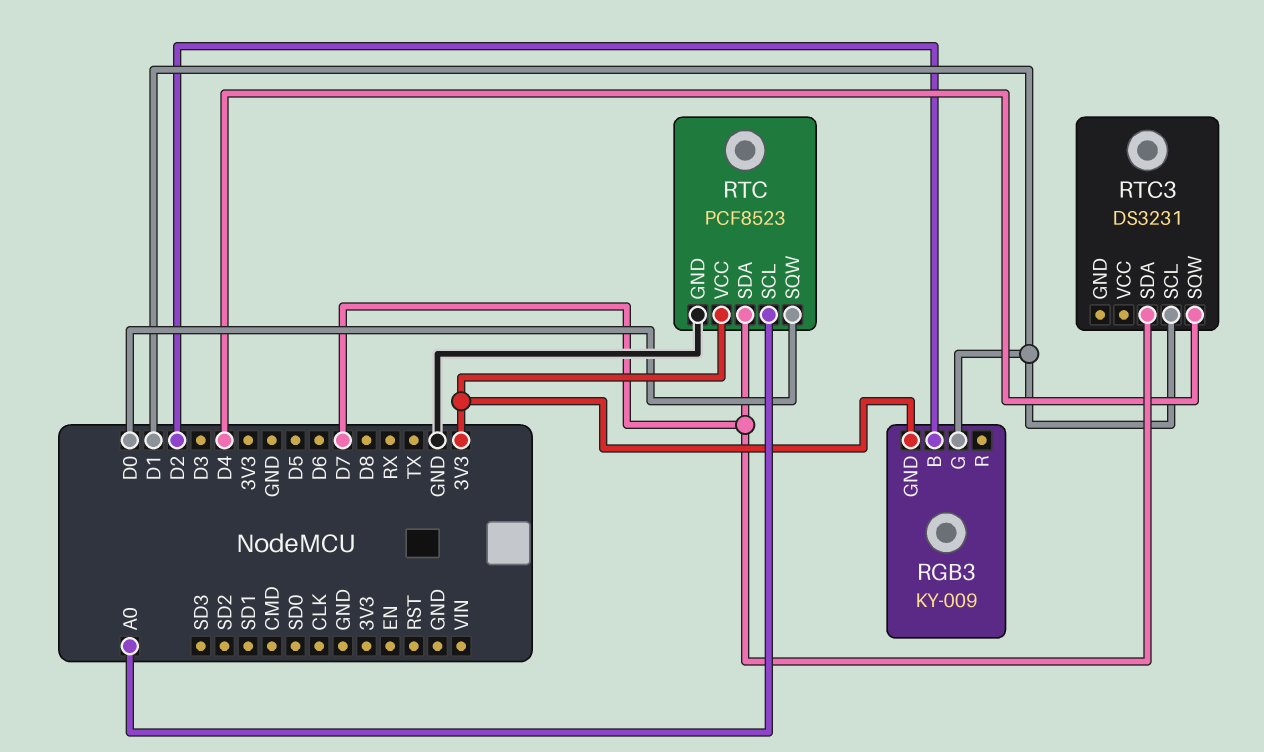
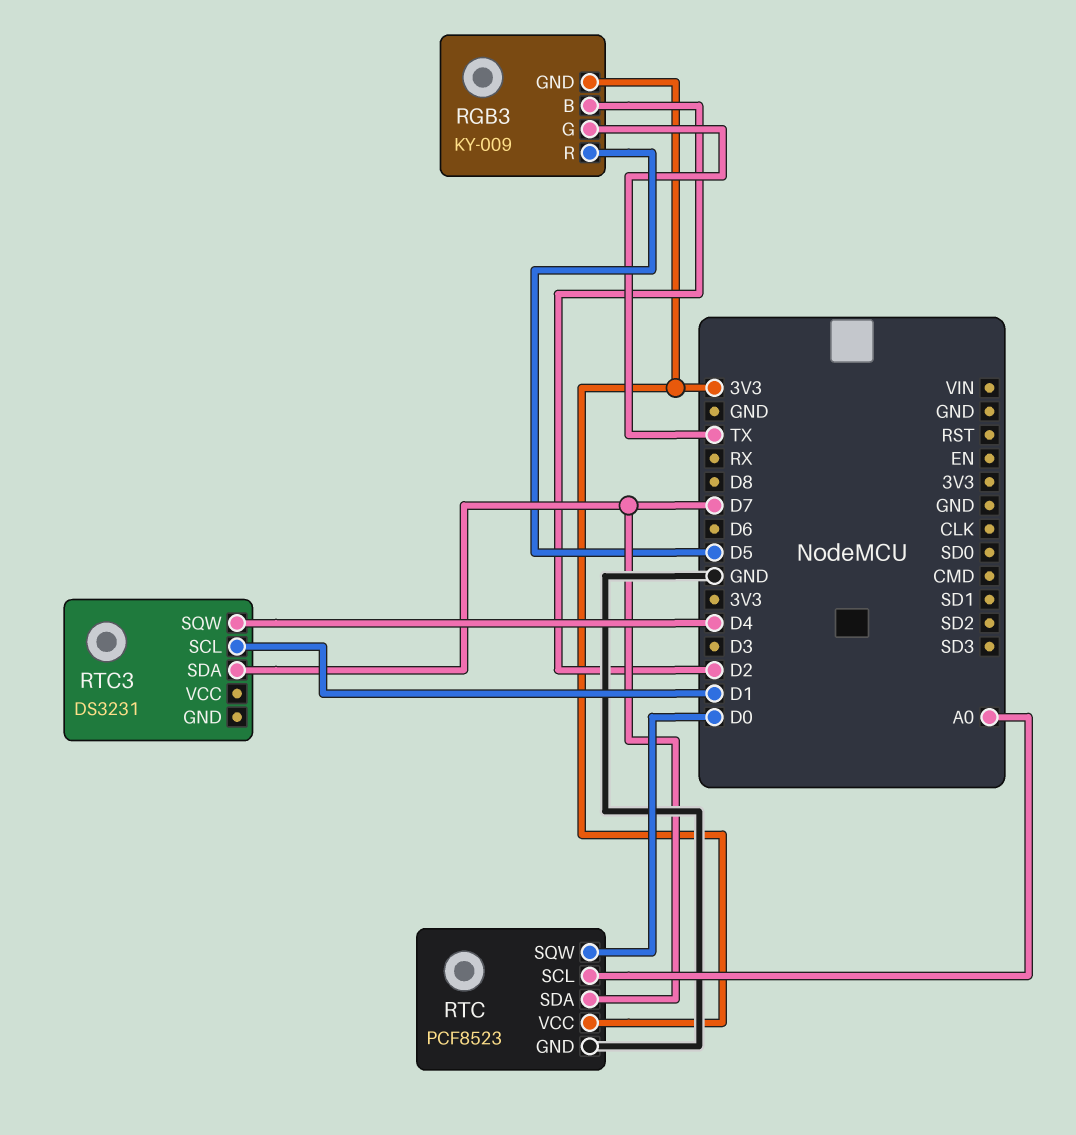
RGB3 pin G: D1 -> TX
RGB3 pin R: none -> D5

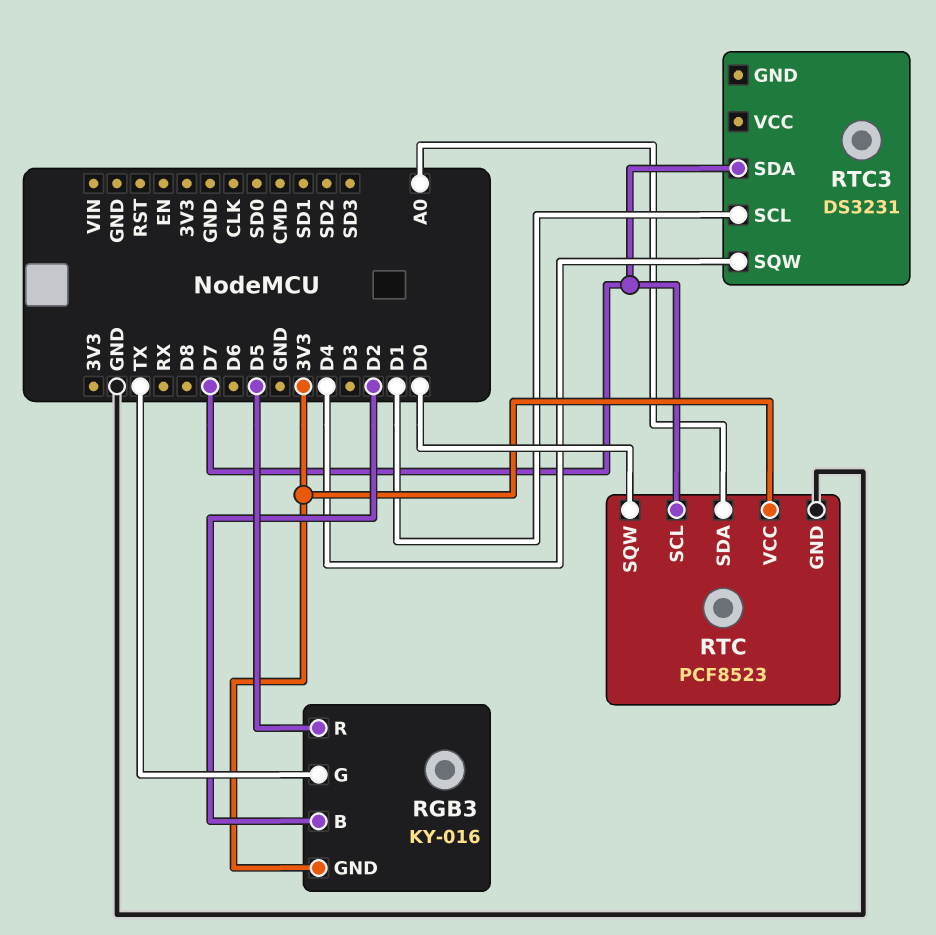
RGB3: KY-009 -> KY-016
RTC pin SCL: A0 -> D7
RTC pin SDA: D7 -> A0

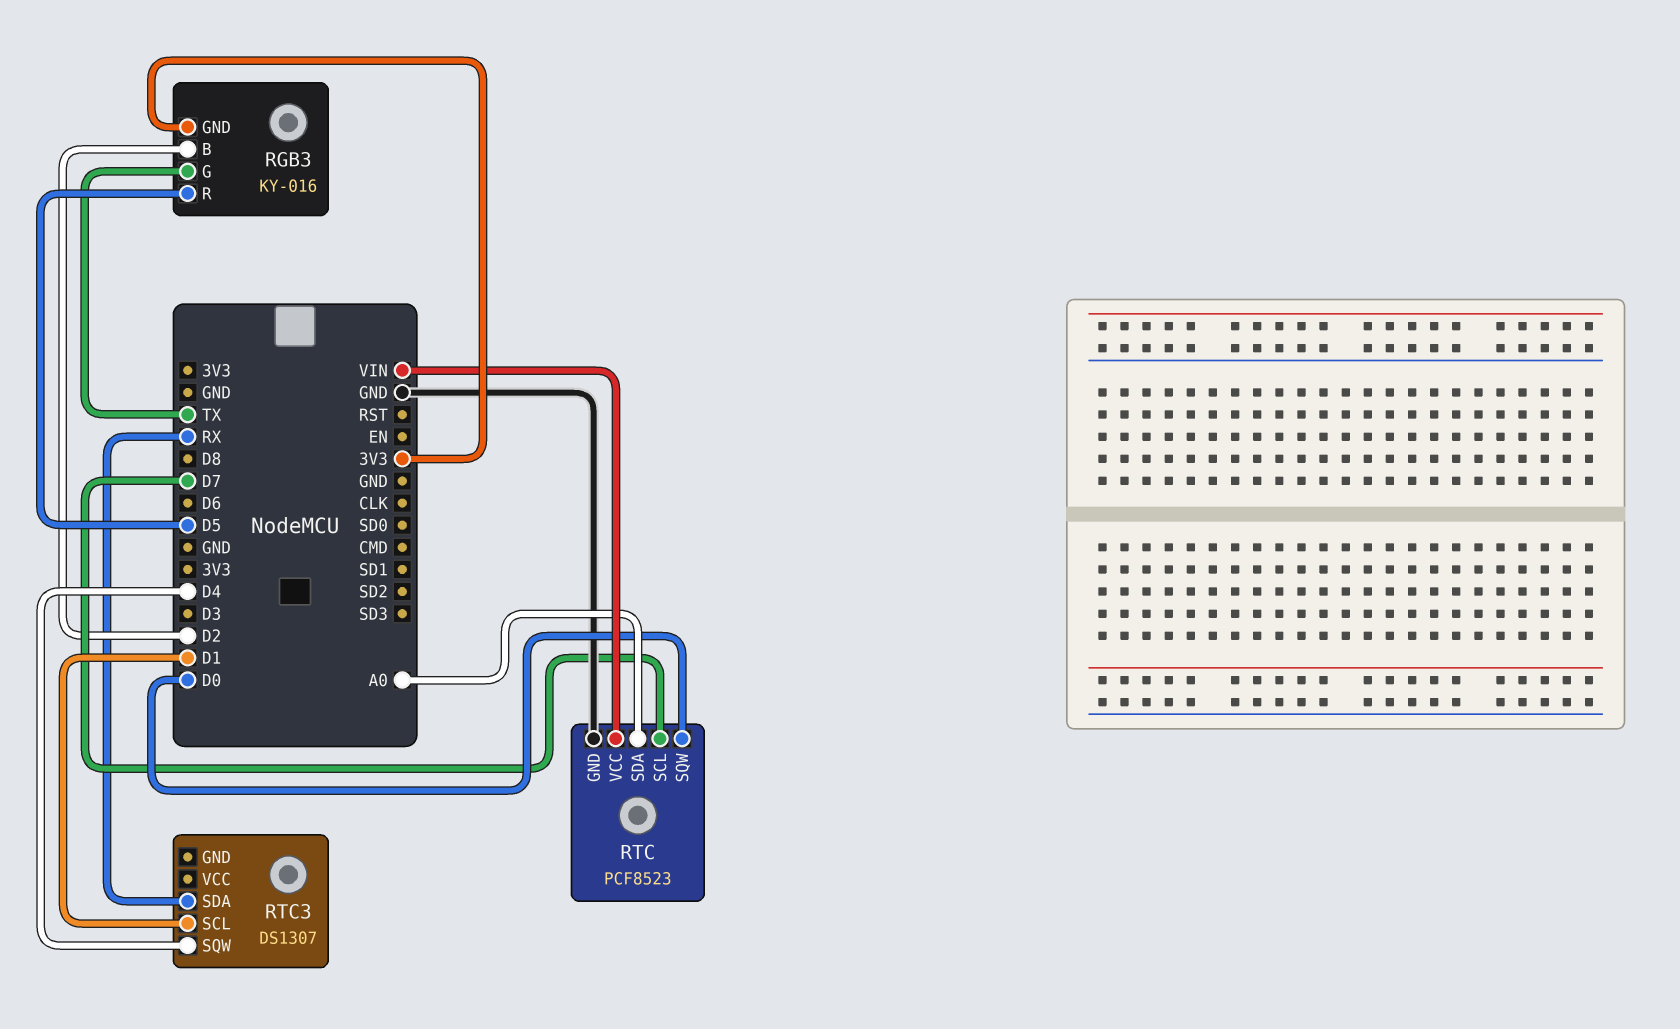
RTC pin VCC: 3V3 -> VIN
RTC3: DS3231 -> DS1307
RTC3 pin SDA: D7 -> RX

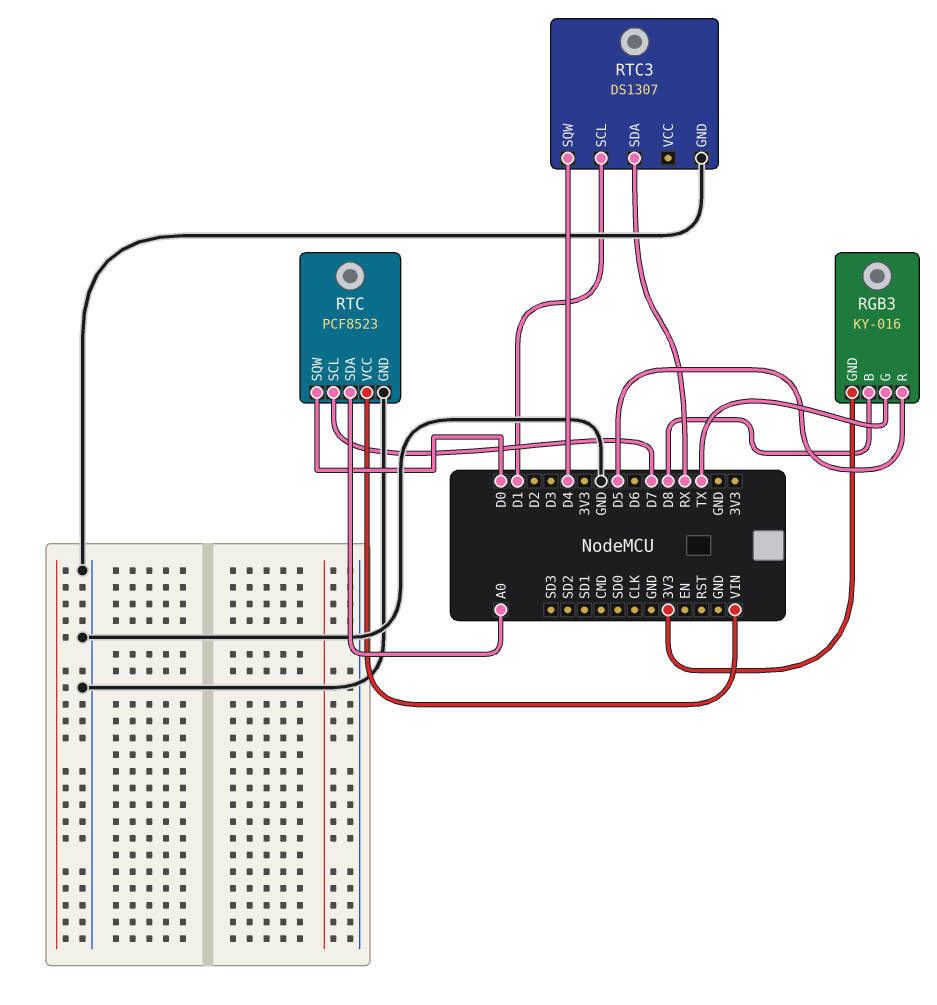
RGB3 pin B: D2 -> D8
RTC3 pin GND: none -> GND

